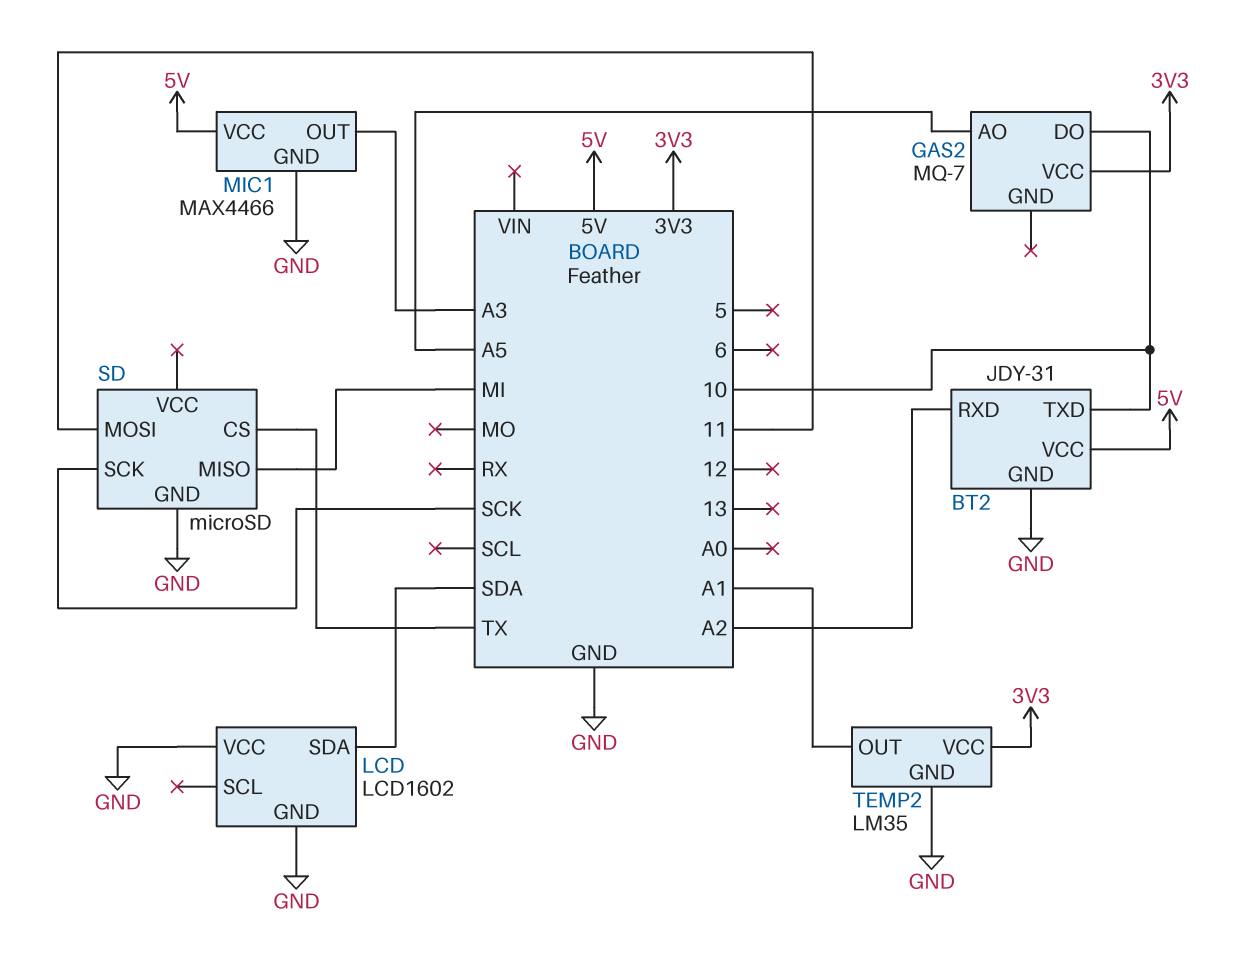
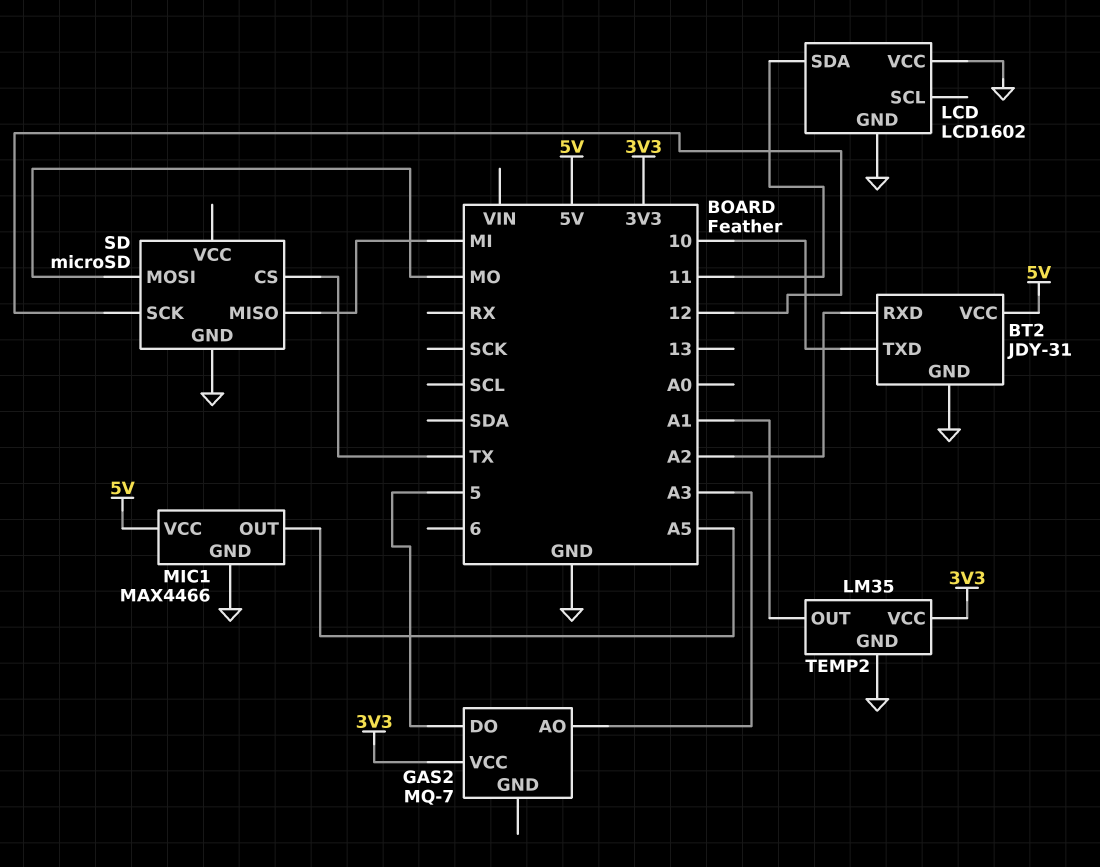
GAS2 pin AO: A5 -> A3
GAS2 pin DO: 10 -> 5
LCD pin SDA: SDA -> 11
MIC1 pin OUT: A3 -> A5
SD pin MOSI: 11 -> MO
SD pin SCK: SCK -> 12

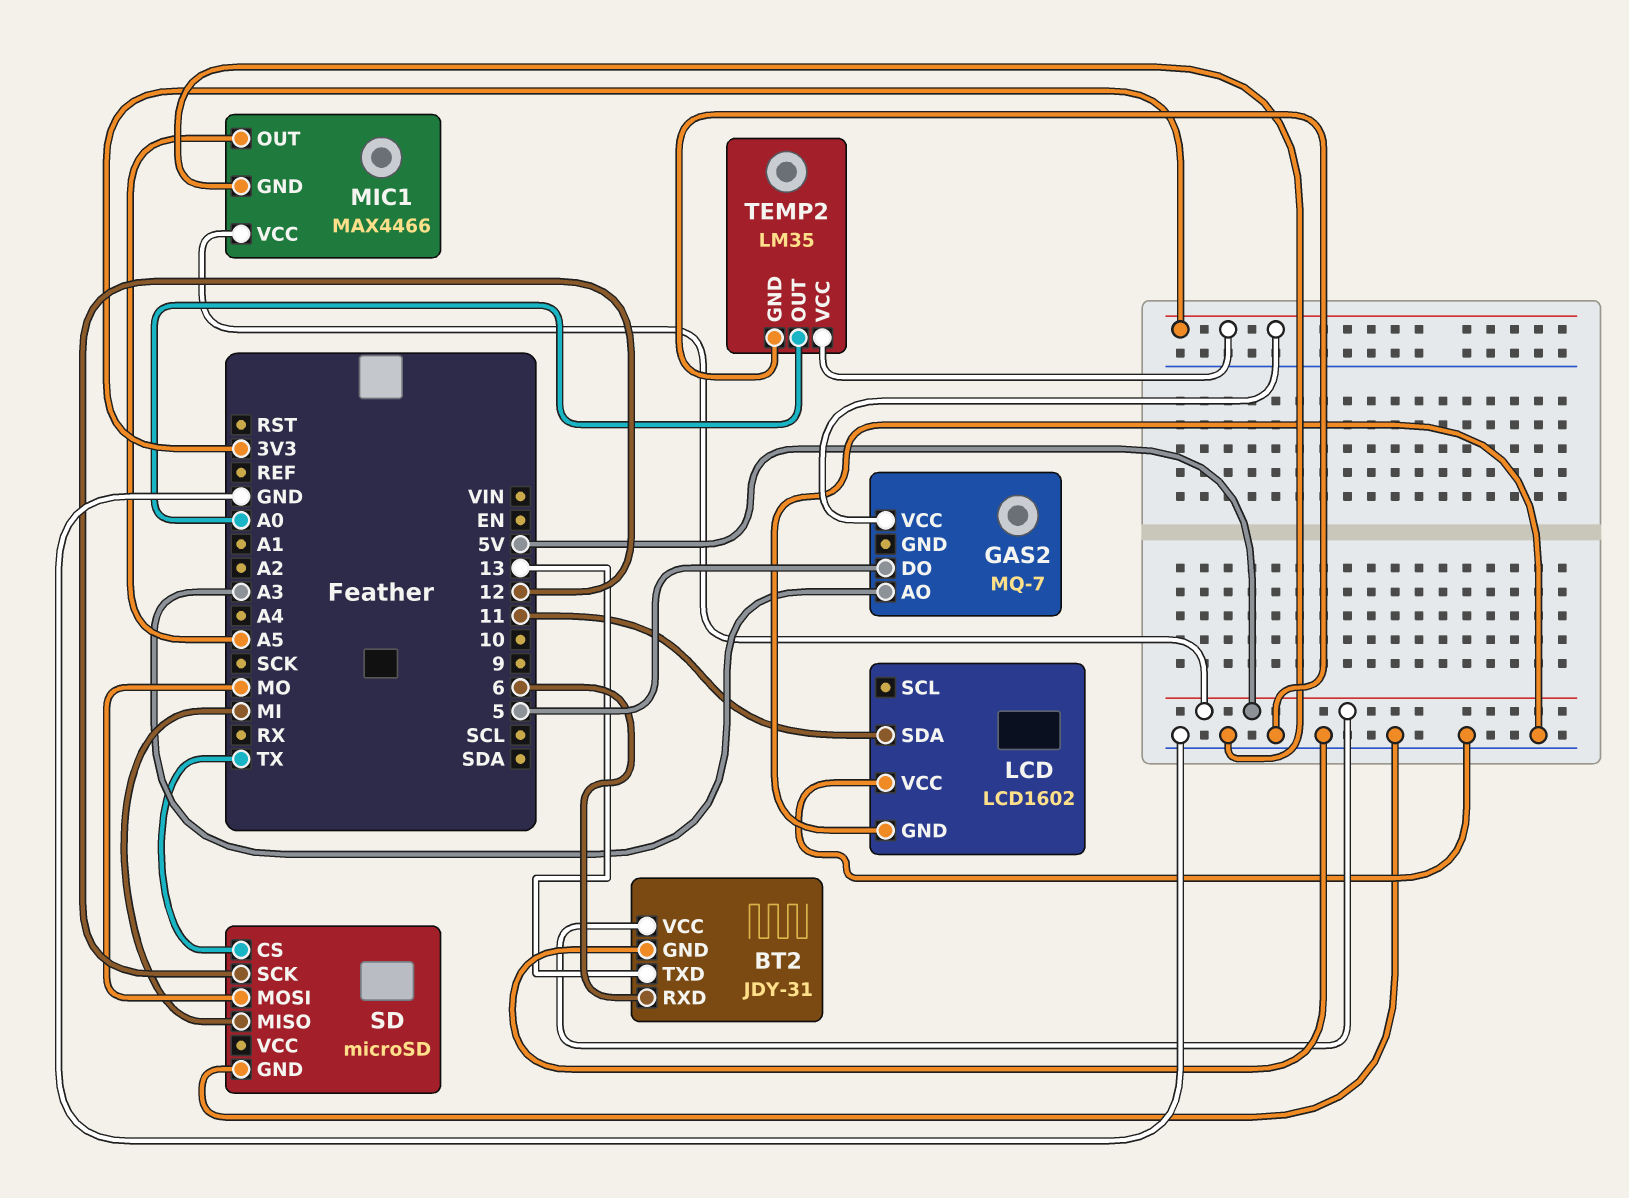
BT2 pin RXD: A2 -> 6
BT2 pin TXD: 10 -> 13
TEMP2 pin OUT: A1 -> A0

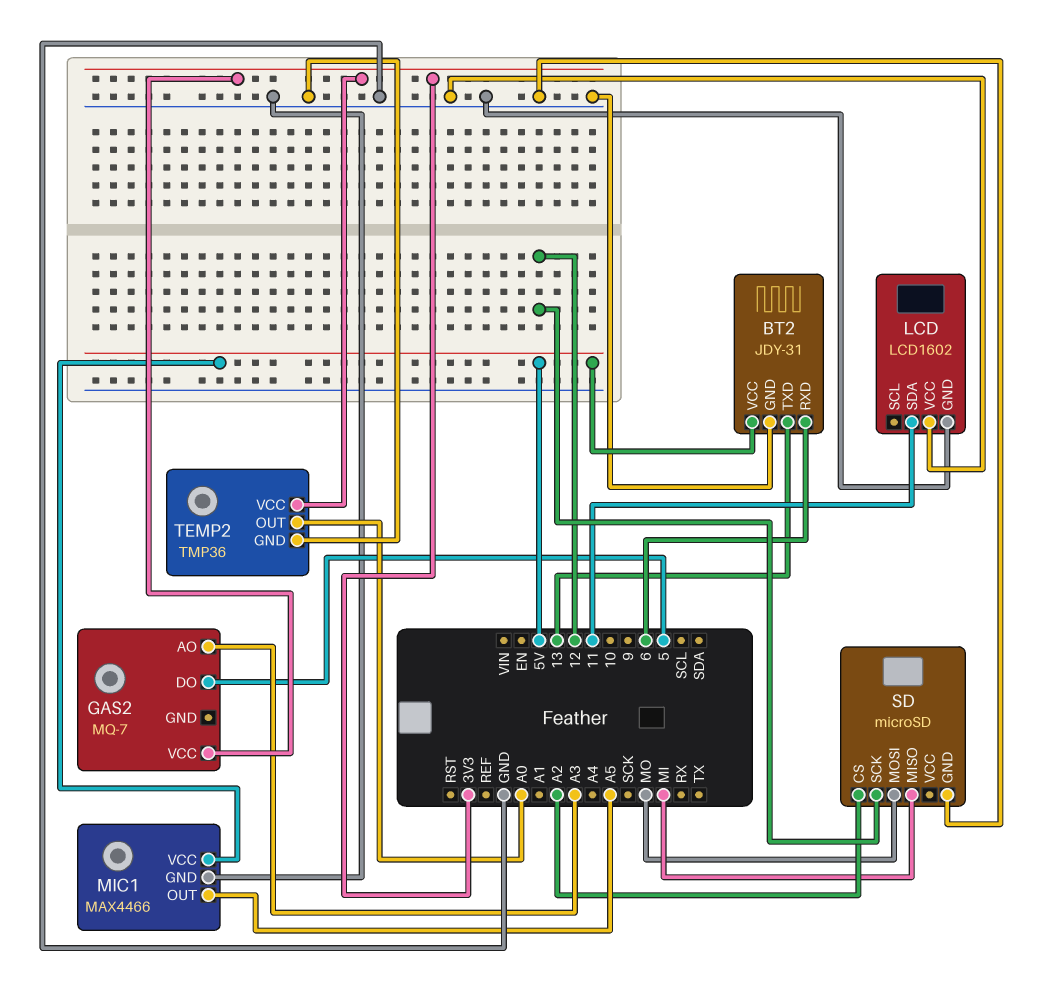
SD pin CS: TX -> A2
TEMP2: LM35 -> TMP36

